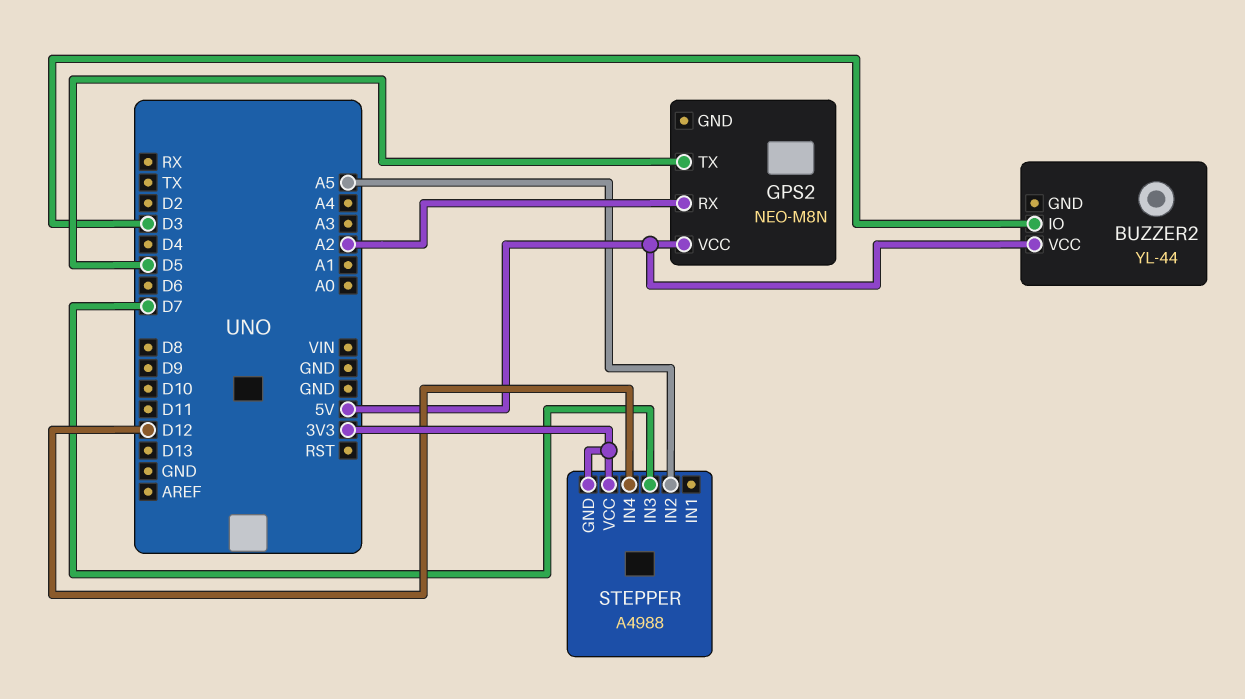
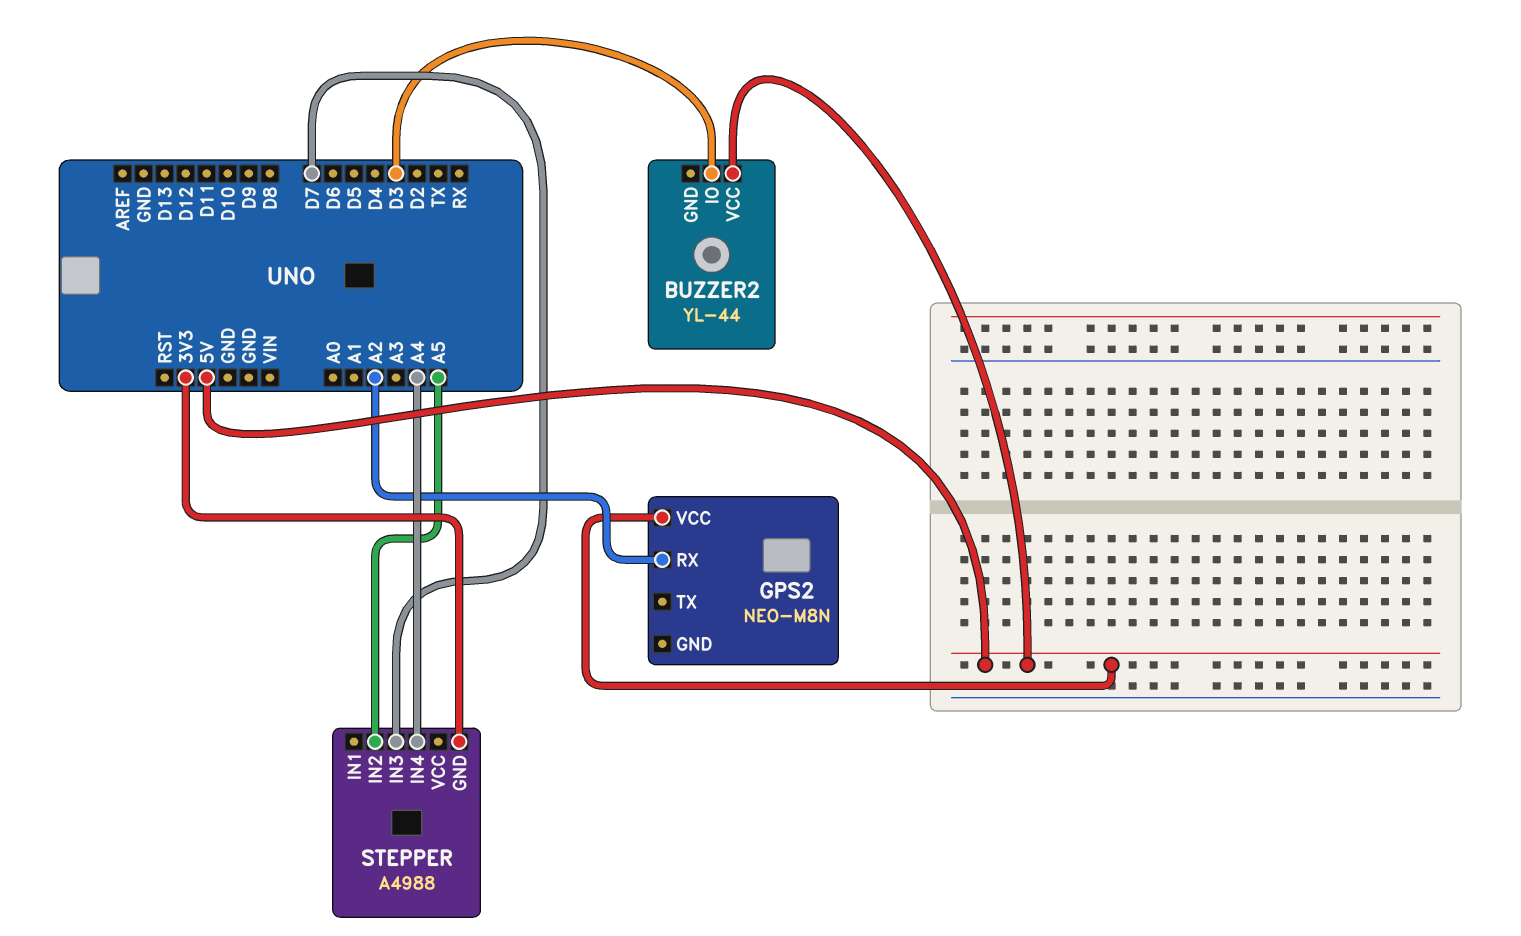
GPS2 pin TX: D5 -> none
STEPPER pin IN4: D12 -> A4
STEPPER pin VCC: 3V3 -> none

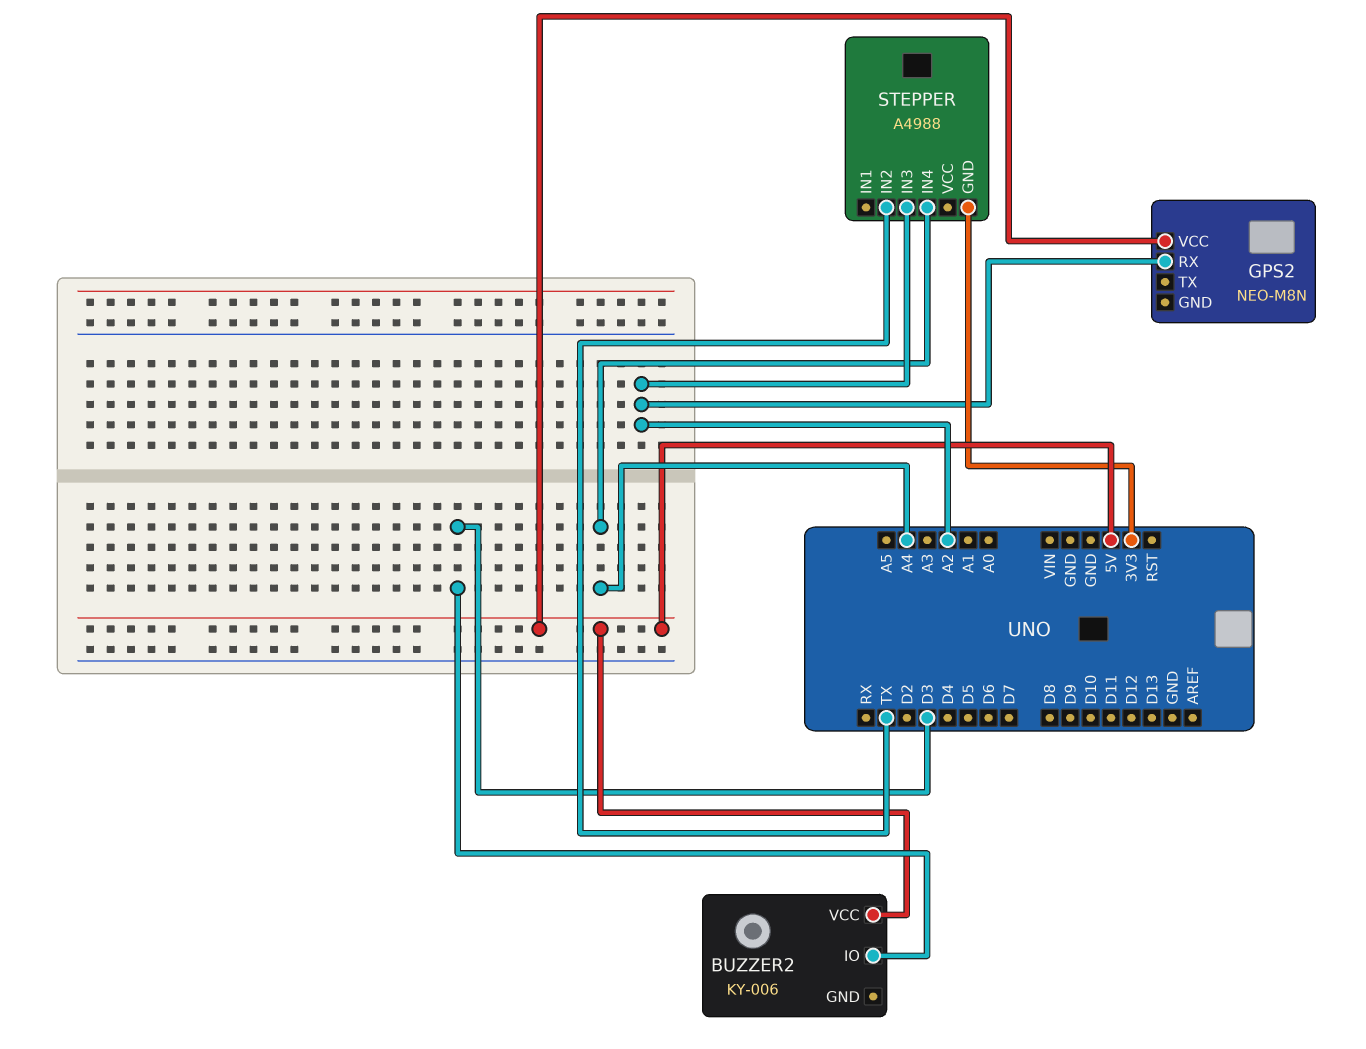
BUZZER2: YL-44 -> KY-006
STEPPER pin IN2: A5 -> TX
STEPPER pin IN3: D7 -> A2

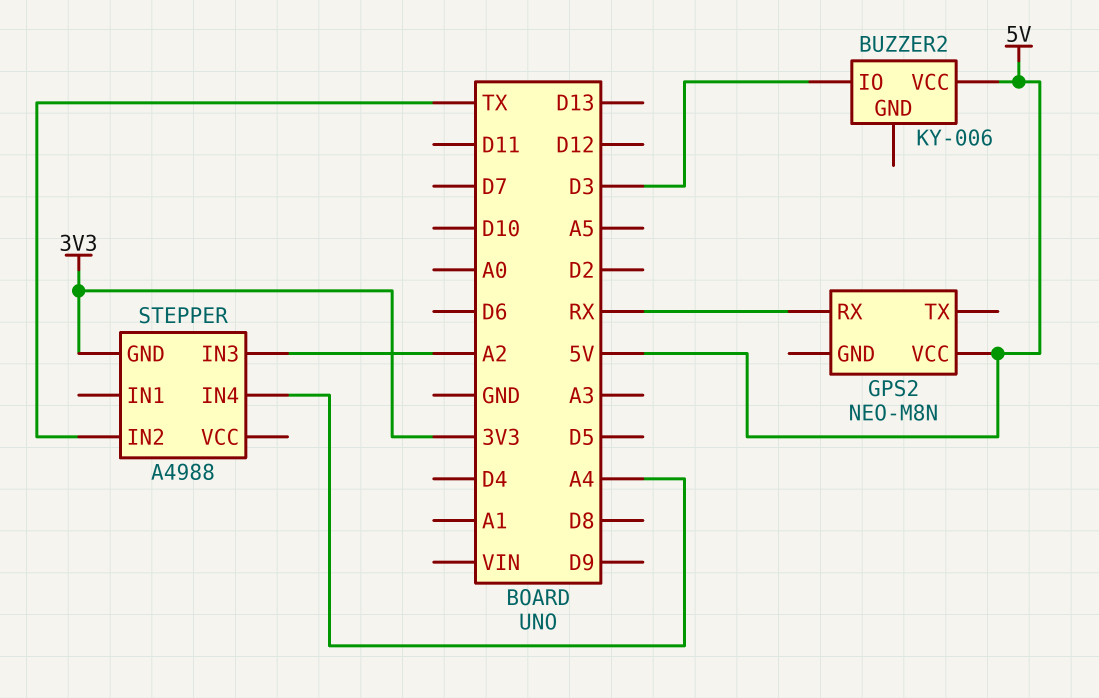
GPS2 pin RX: A2 -> RX

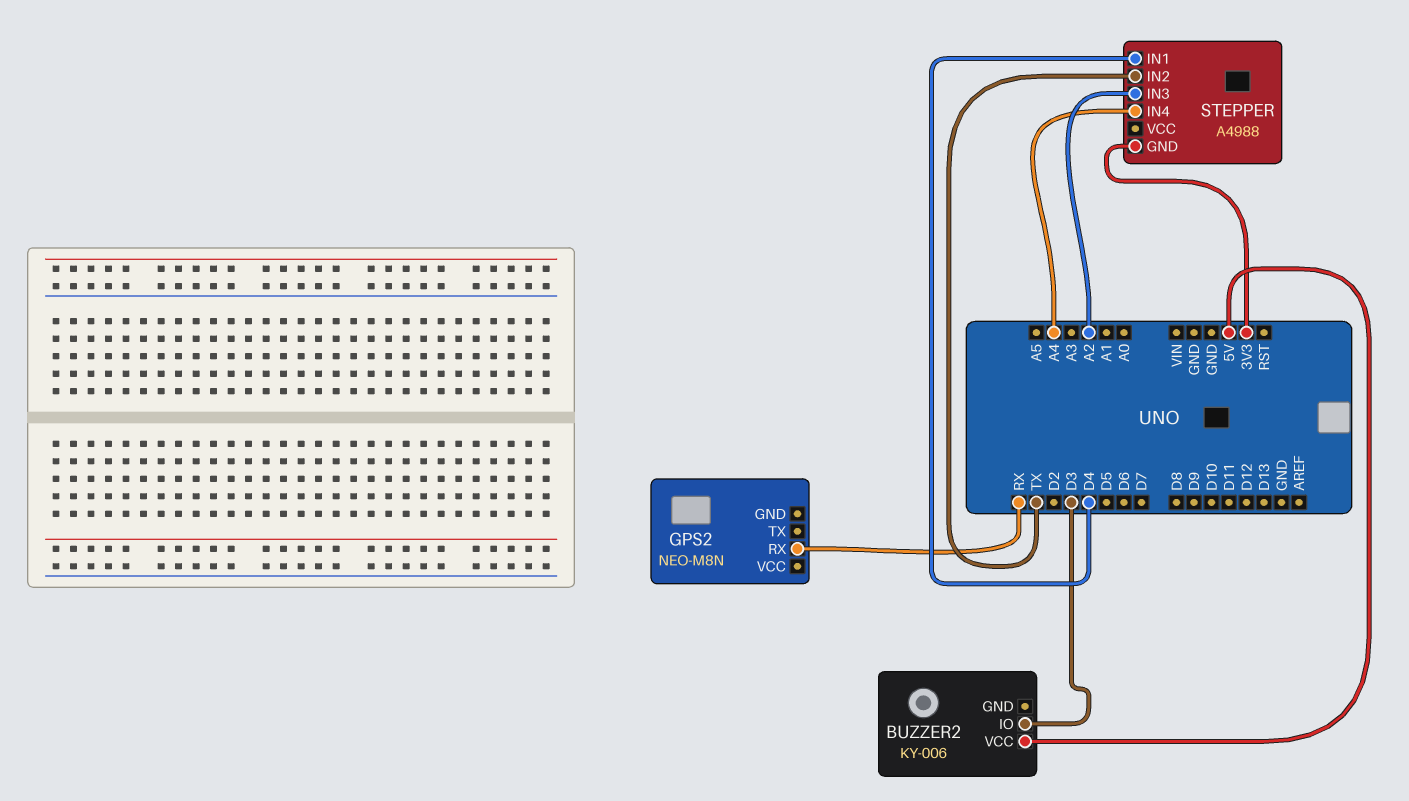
GPS2 pin VCC: 5V -> none
STEPPER pin IN1: none -> D4

